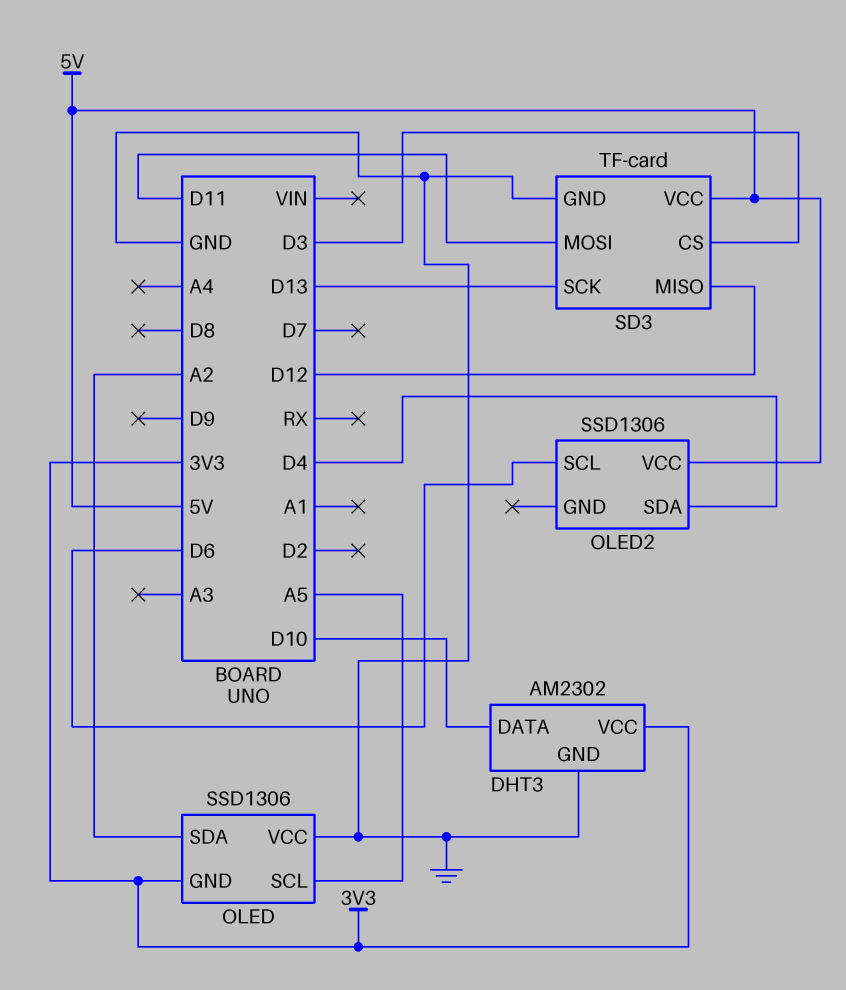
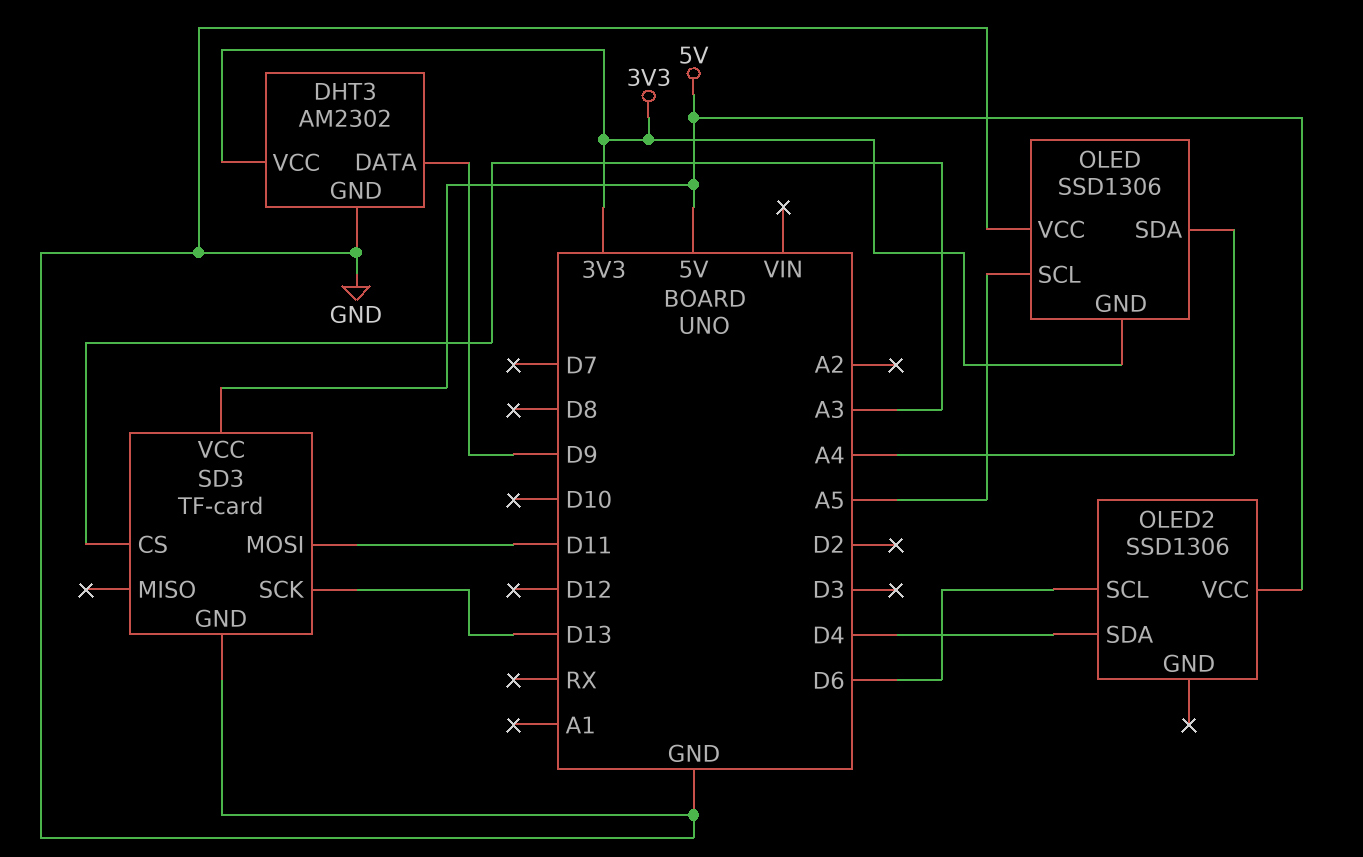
DHT3 pin DATA: D10 -> D9
OLED pin SDA: A2 -> A4
SD3 pin CS: D3 -> A3
SD3 pin MISO: D12 -> none

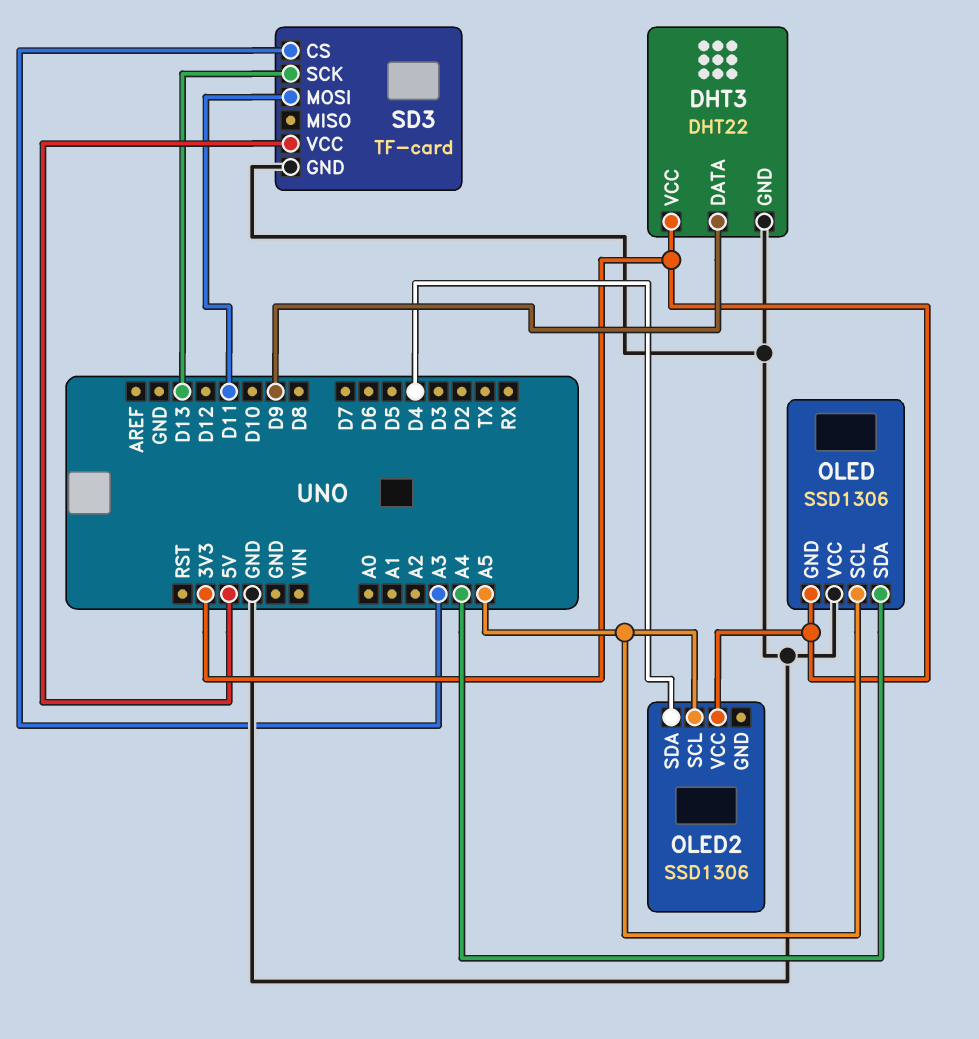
DHT3: AM2302 -> DHT22
OLED2 pin SCL: D6 -> A5
OLED2 pin VCC: 5V -> 3V3

